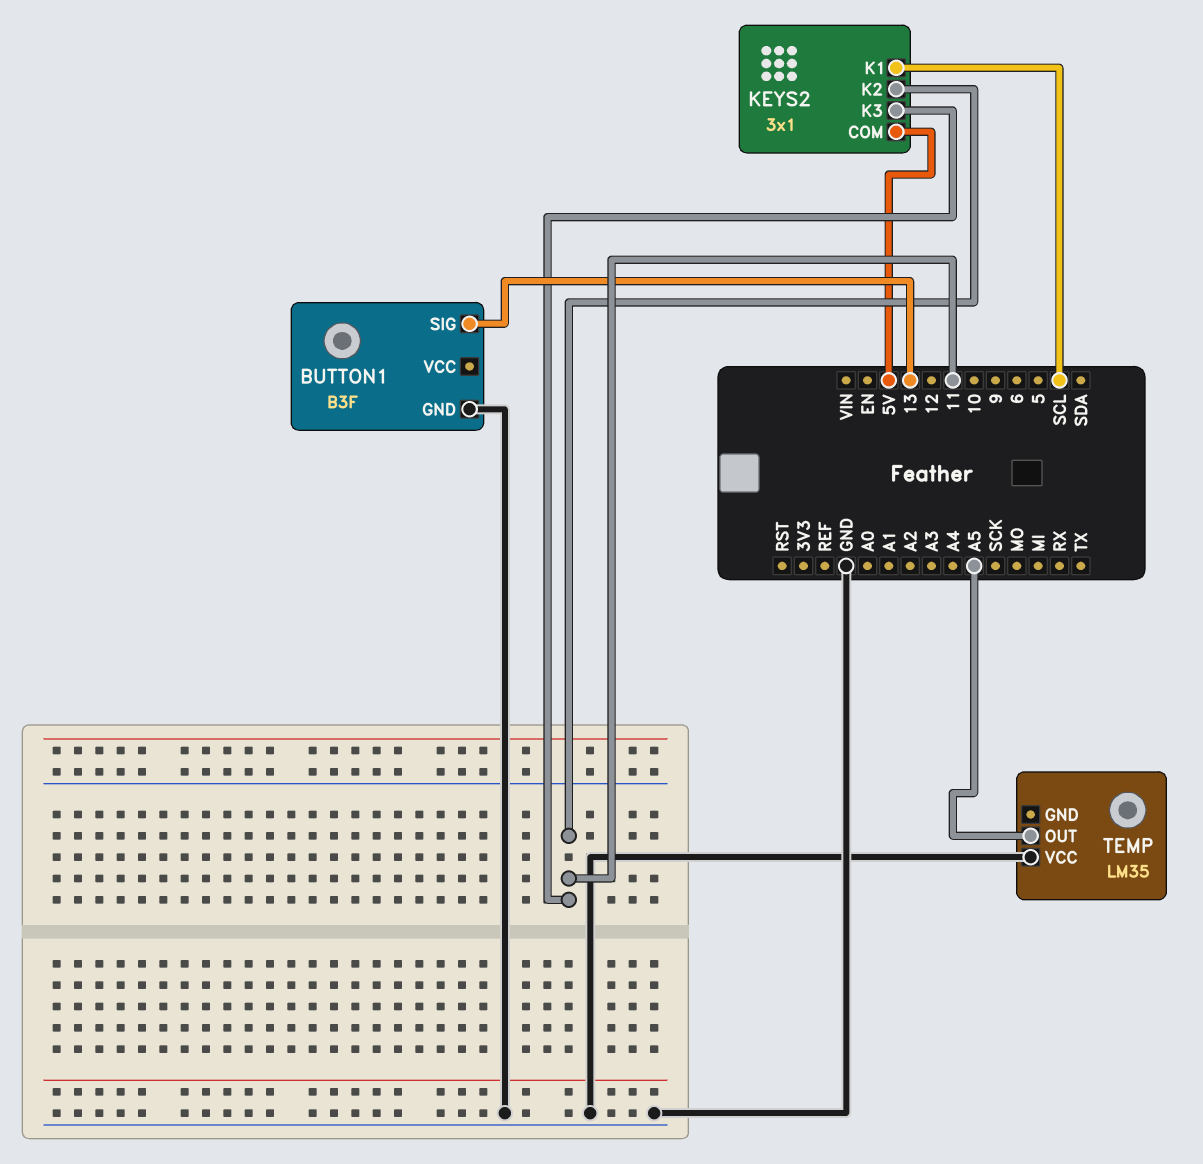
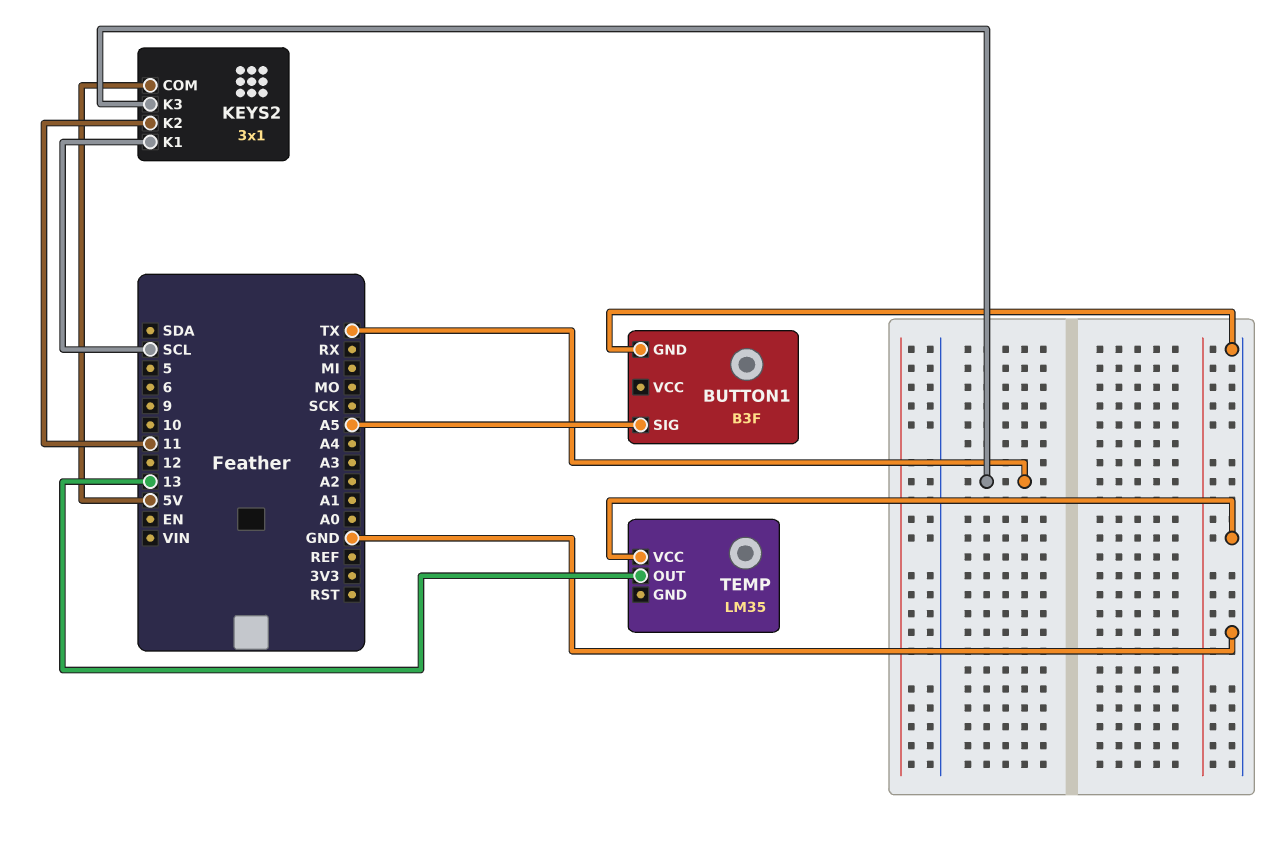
BUTTON1 pin SIG: 13 -> A5
KEYS2 pin K3: 11 -> TX
TEMP pin OUT: A5 -> 13

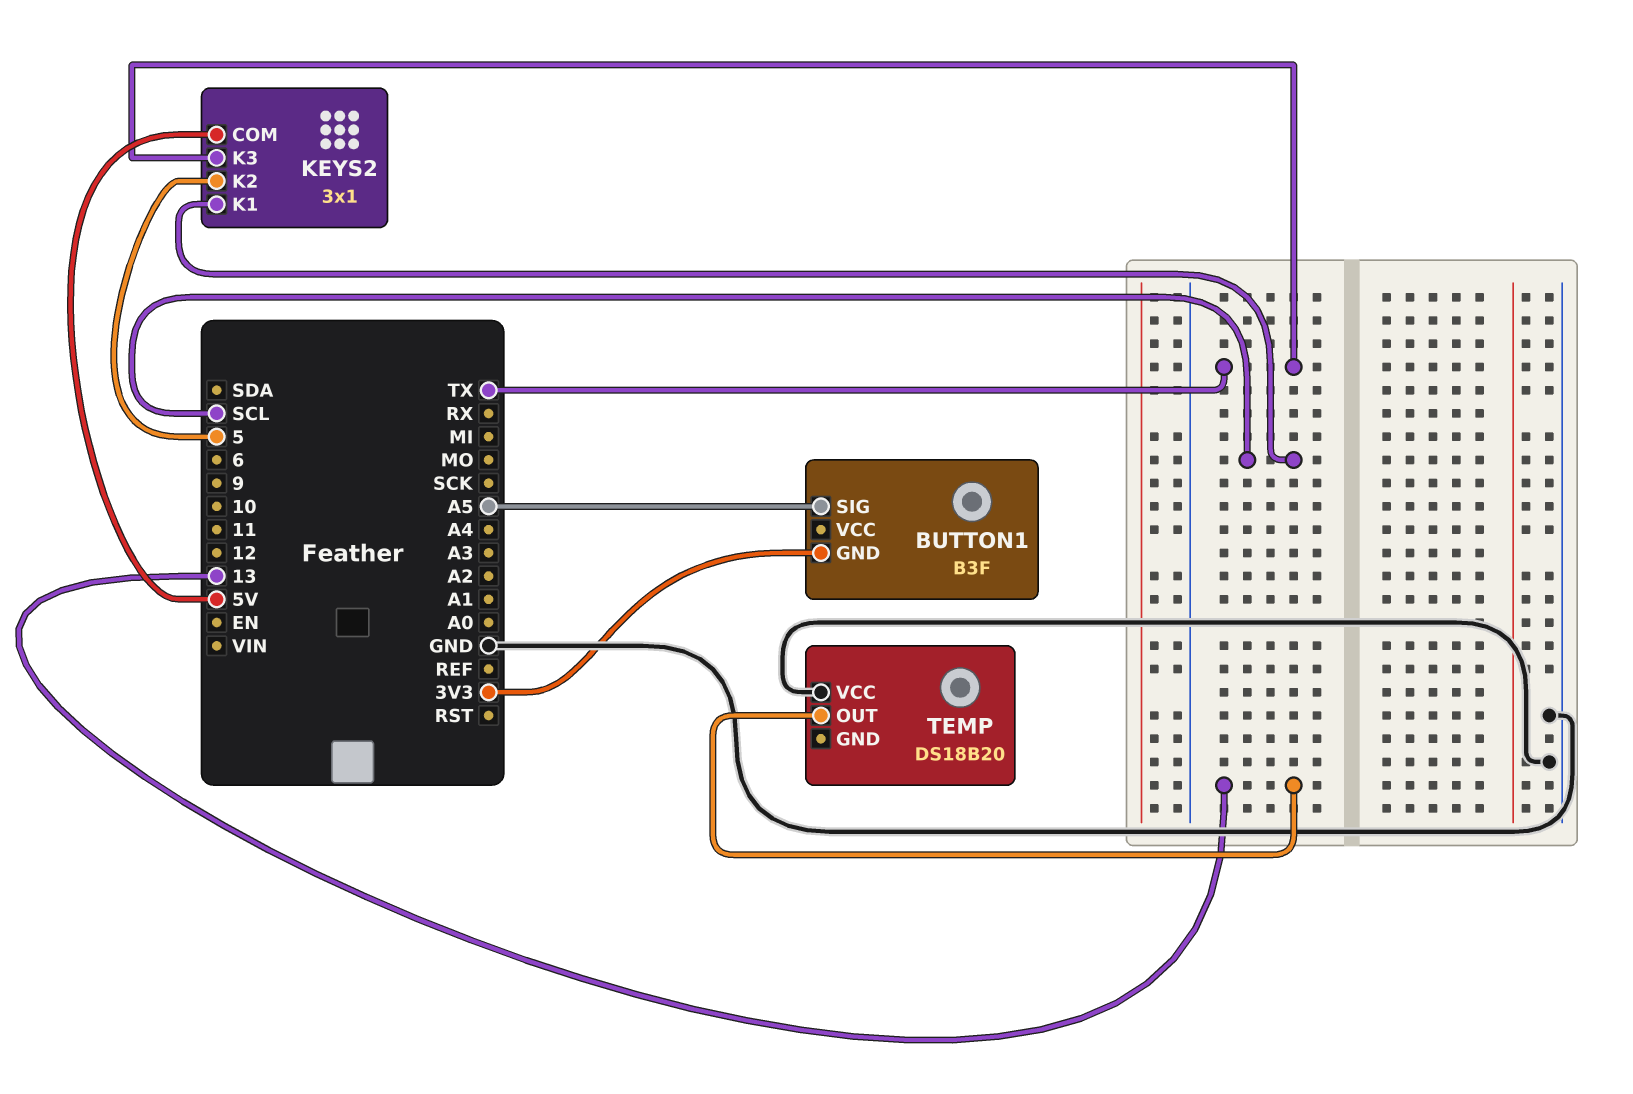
BUTTON1 pin GND: GND -> 3V3
KEYS2 pin K2: 11 -> 5
TEMP: LM35 -> DS18B20

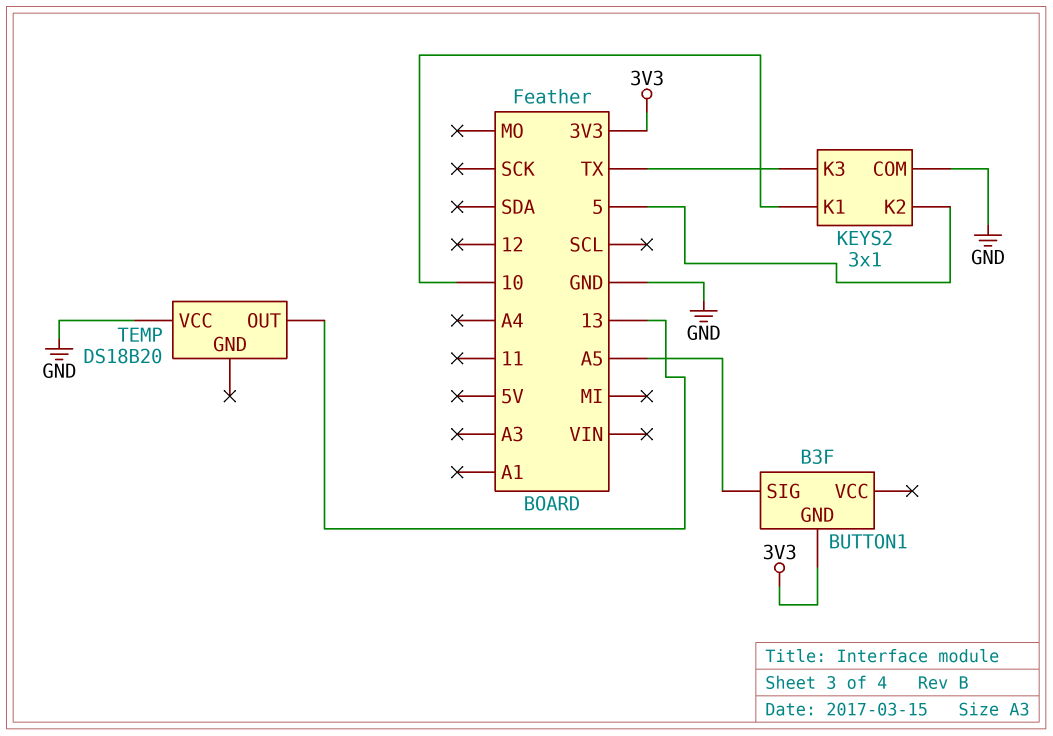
KEYS2 pin COM: 5V -> GND
KEYS2 pin K1: SCL -> 10

